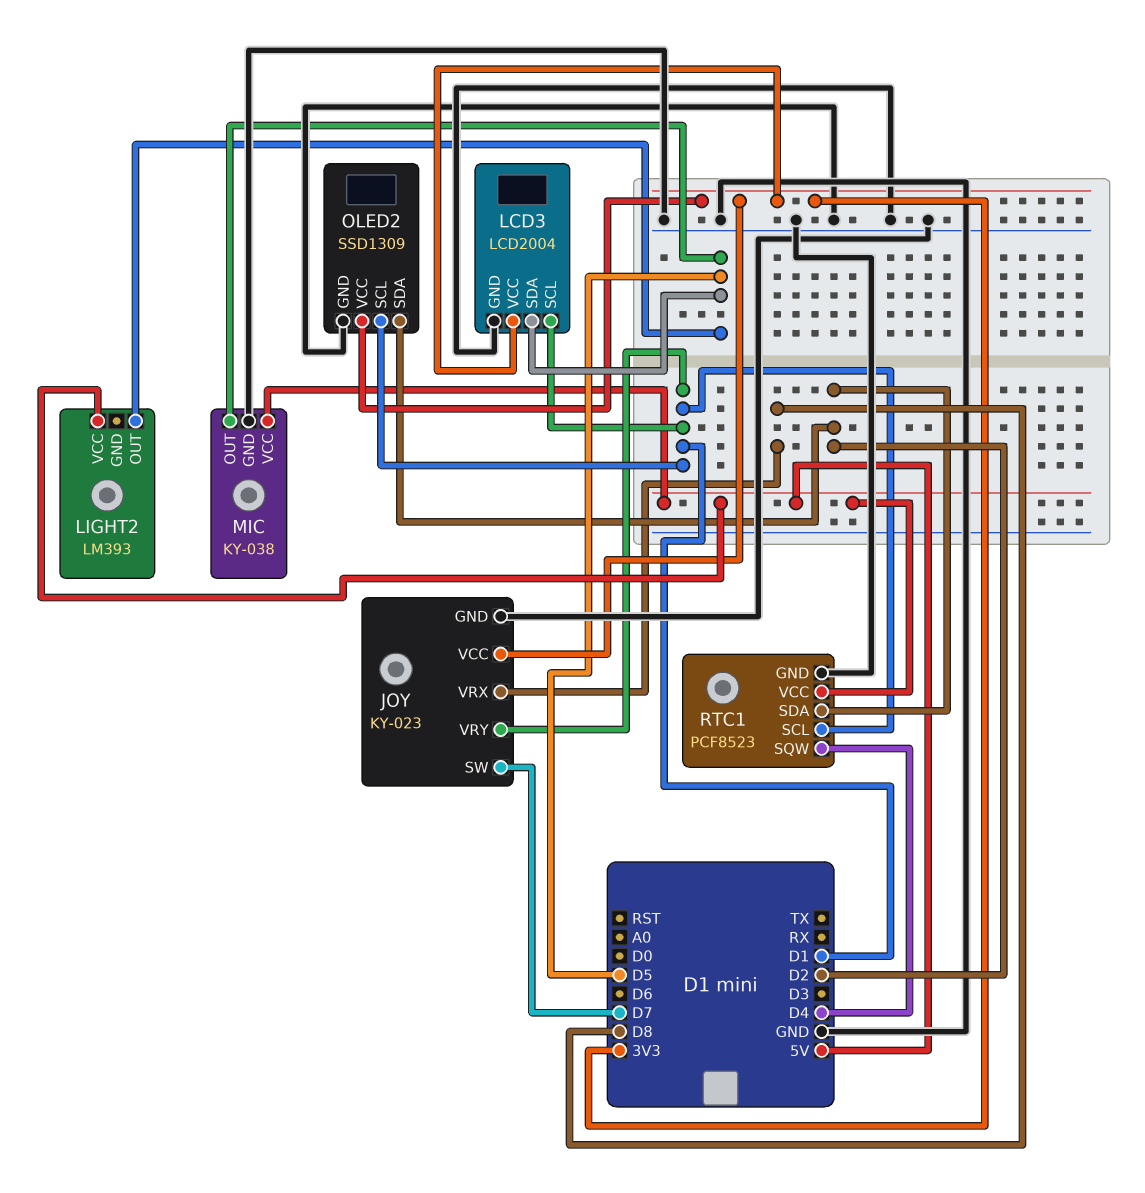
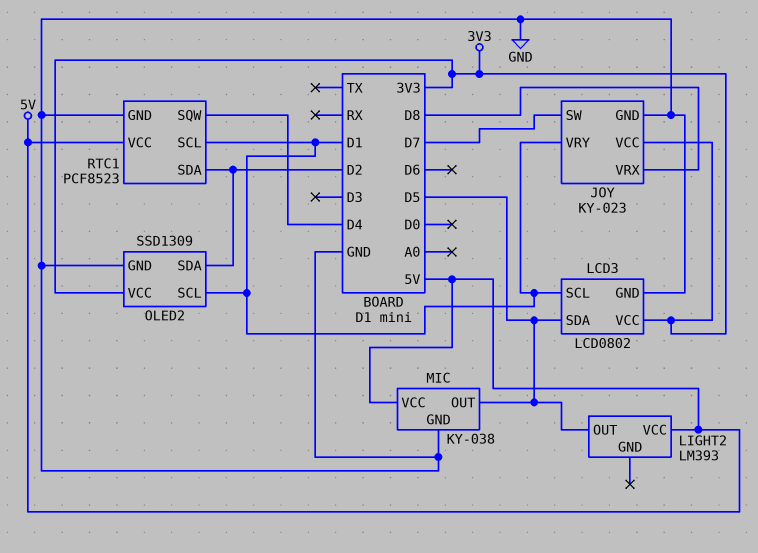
LCD3: LCD2004 -> LCD0802

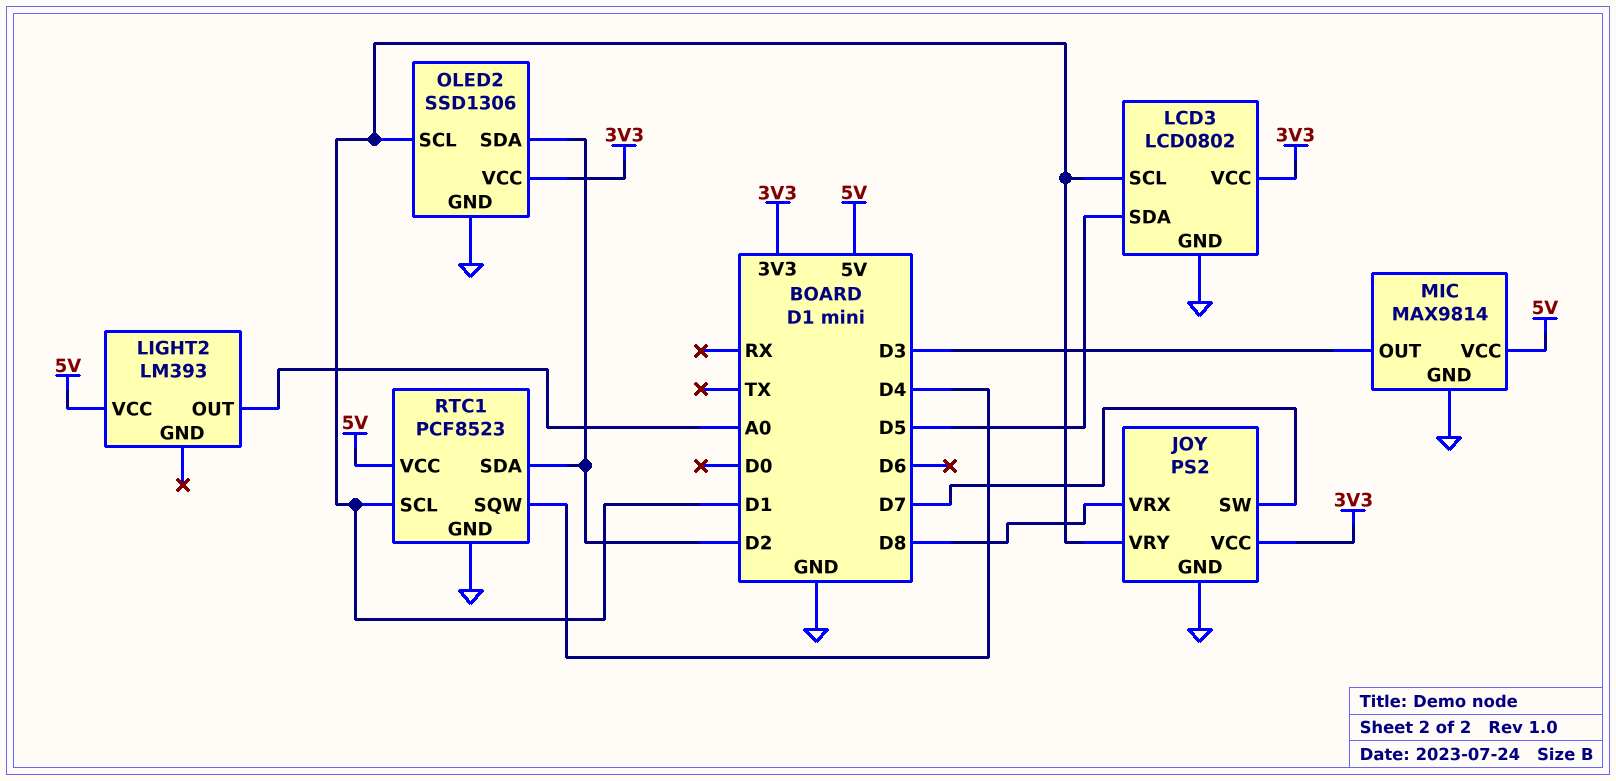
JOY: KY-023 -> PS2
LIGHT2 pin OUT: D5 -> A0
MIC: KY-038 -> MAX9814
MIC pin OUT: D5 -> D3
OLED2: SSD1309 -> SSD1306

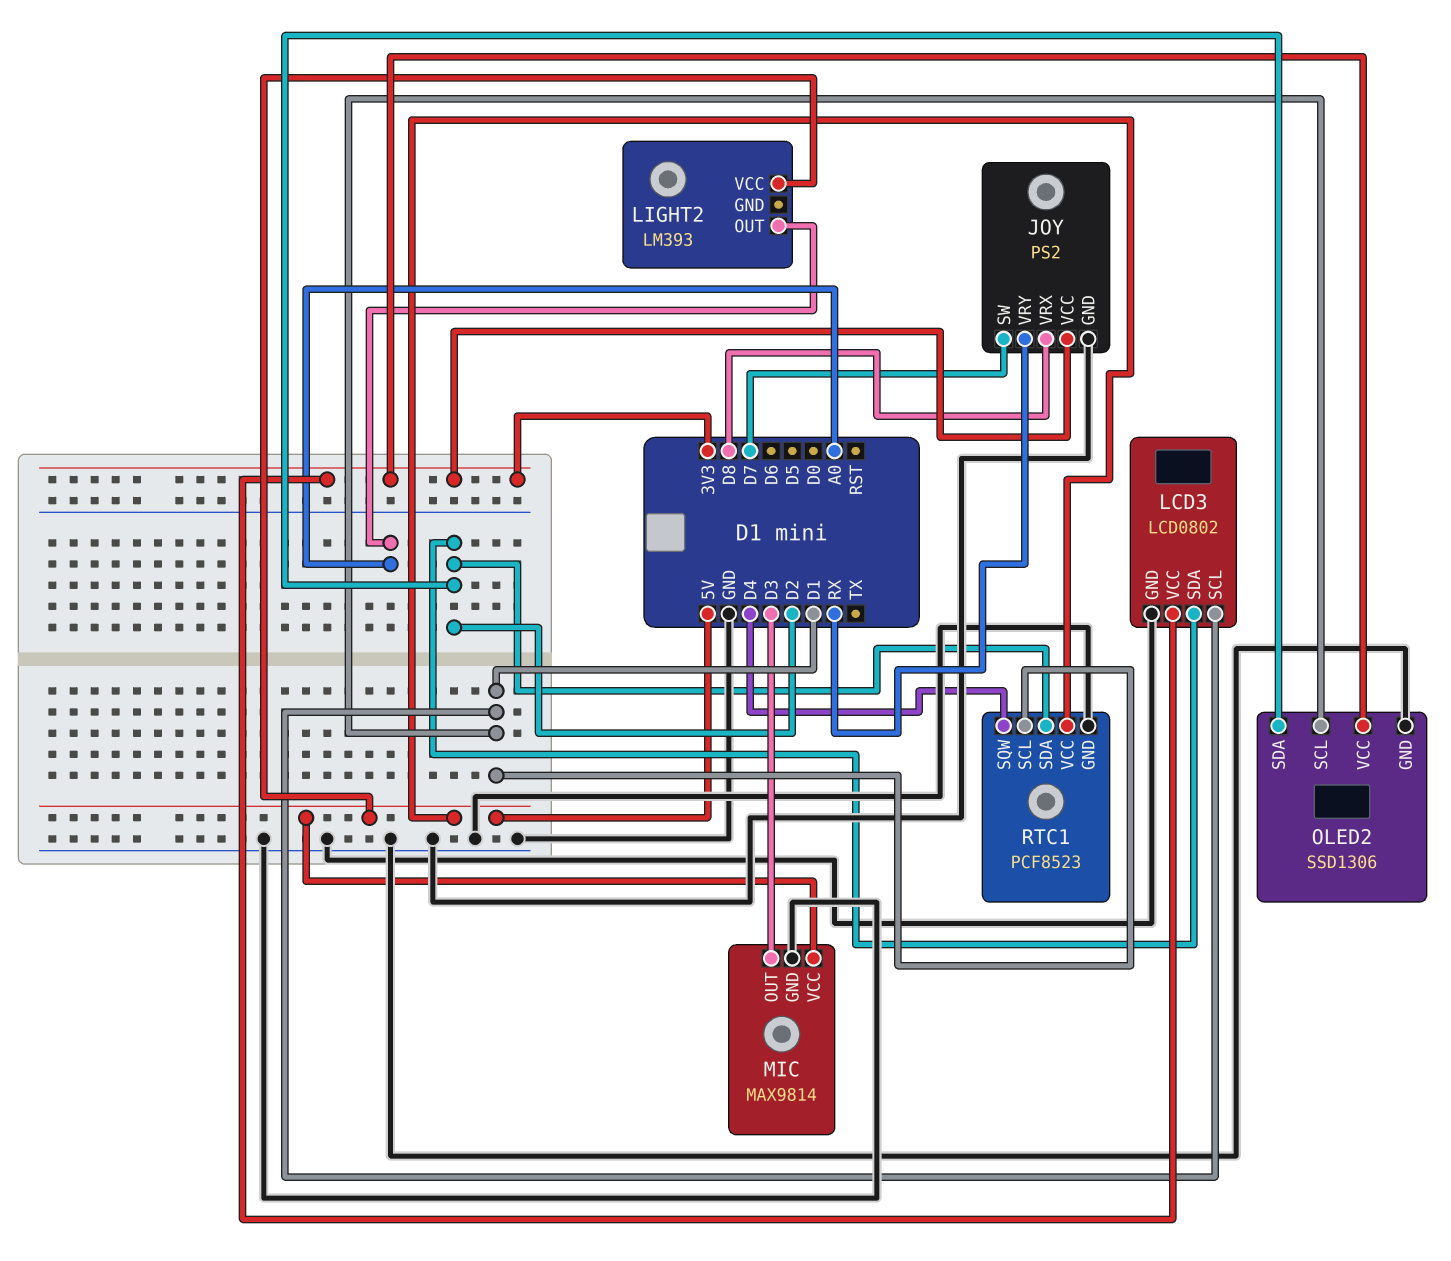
JOY pin VRY: D1 -> RX
LCD3 pin SDA: D5 -> D2

